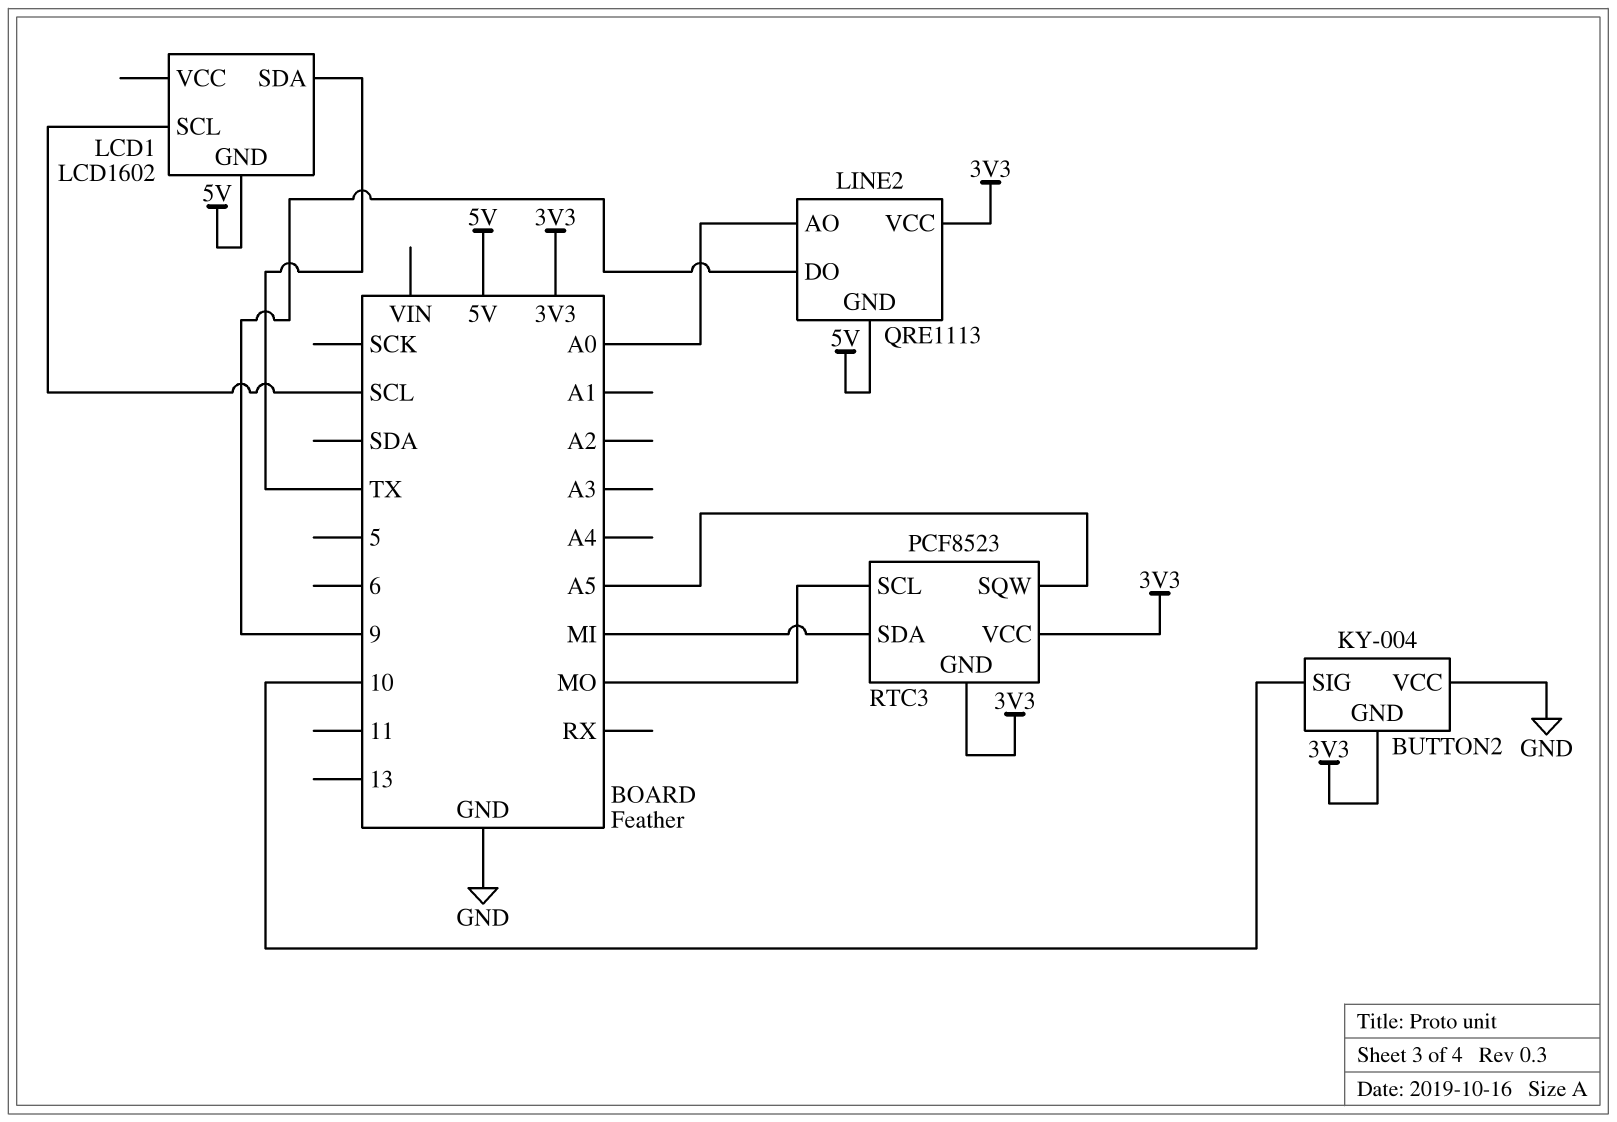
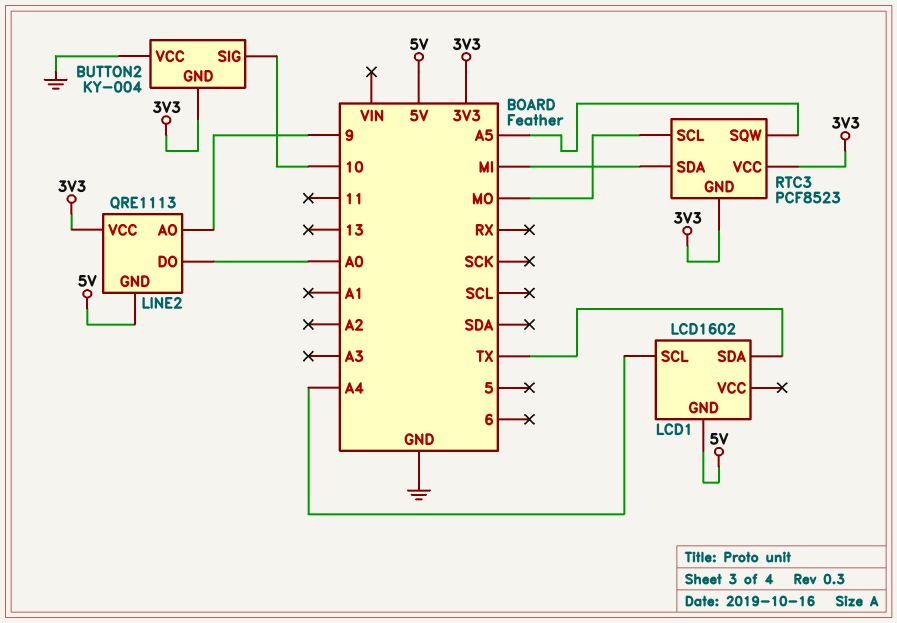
LCD1 pin SCL: SCL -> A4
LINE2 pin AO: A0 -> 9
LINE2 pin DO: 9 -> A0

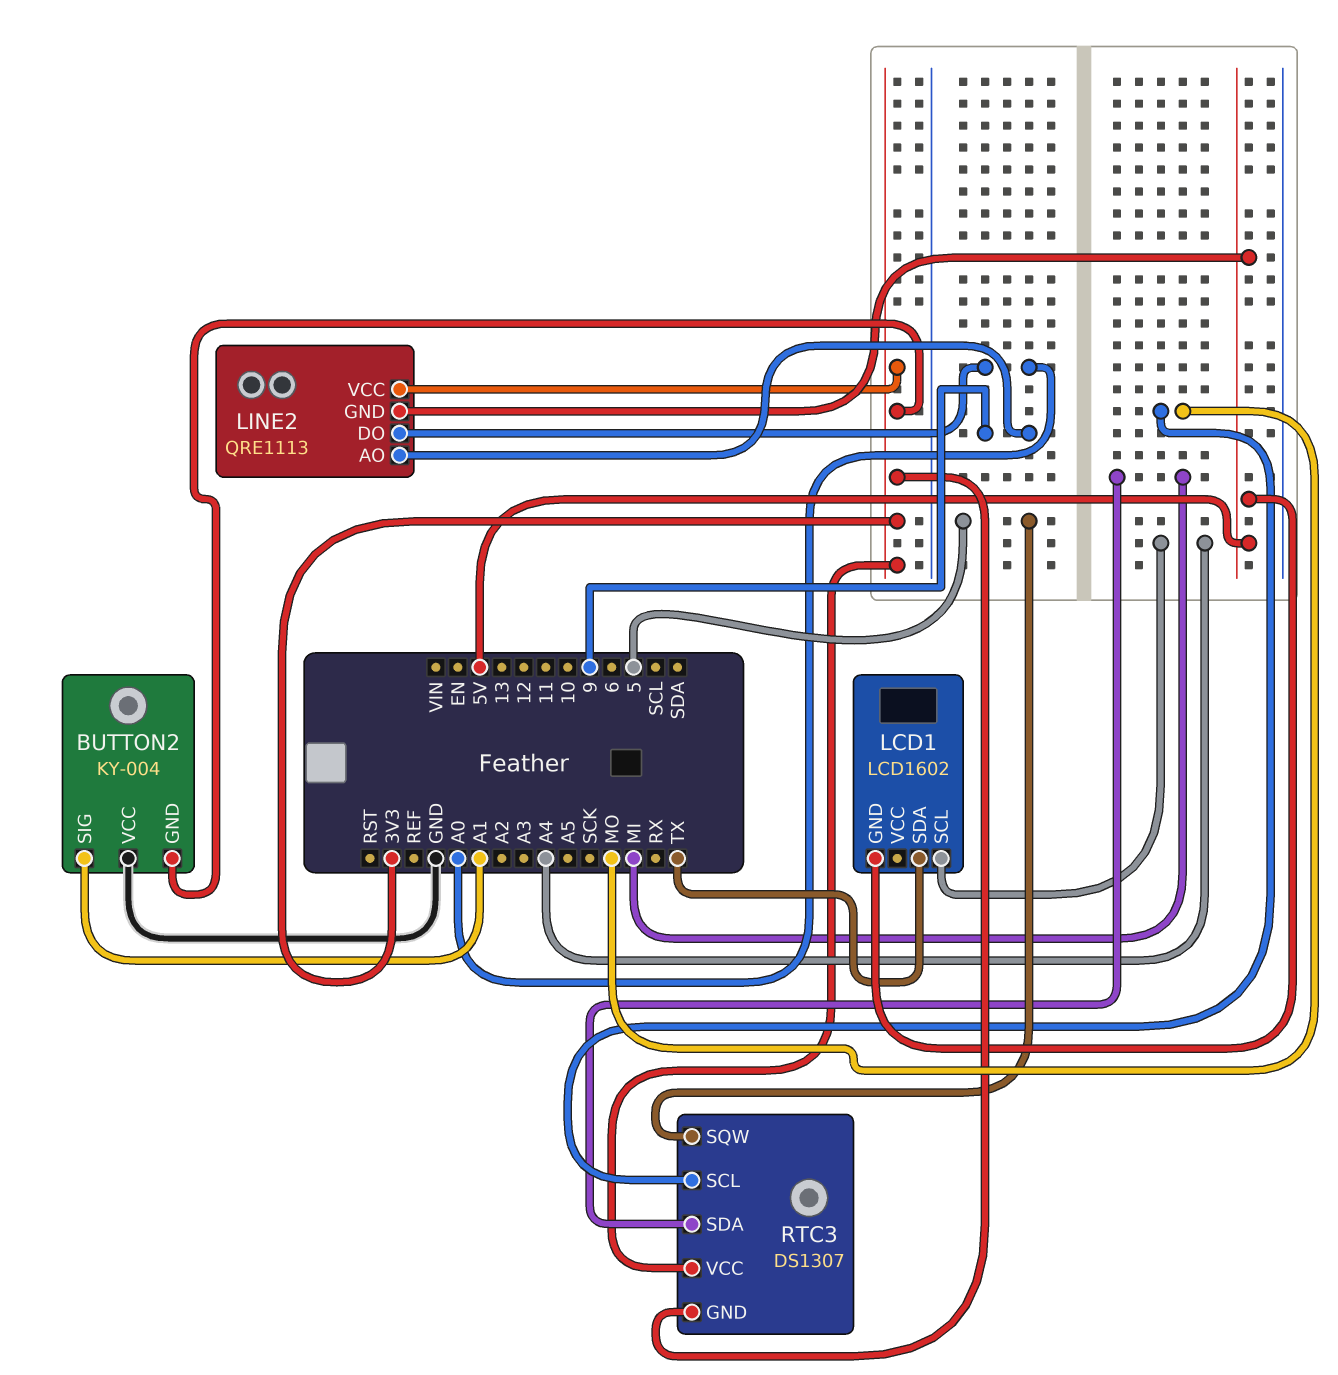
BUTTON2 pin SIG: 10 -> A1
RTC3: PCF8523 -> DS1307
RTC3 pin SQW: A5 -> 5

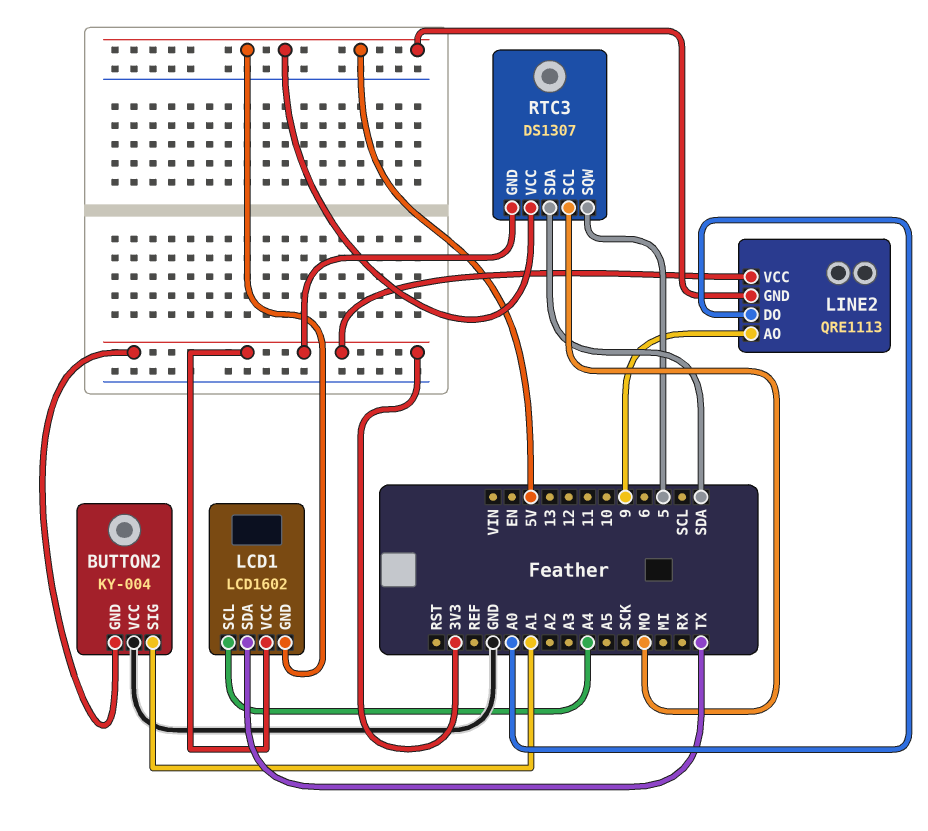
LCD1 pin VCC: none -> 3V3
RTC3 pin SDA: MI -> SDA
RTC3 pin VCC: 3V3 -> 5V

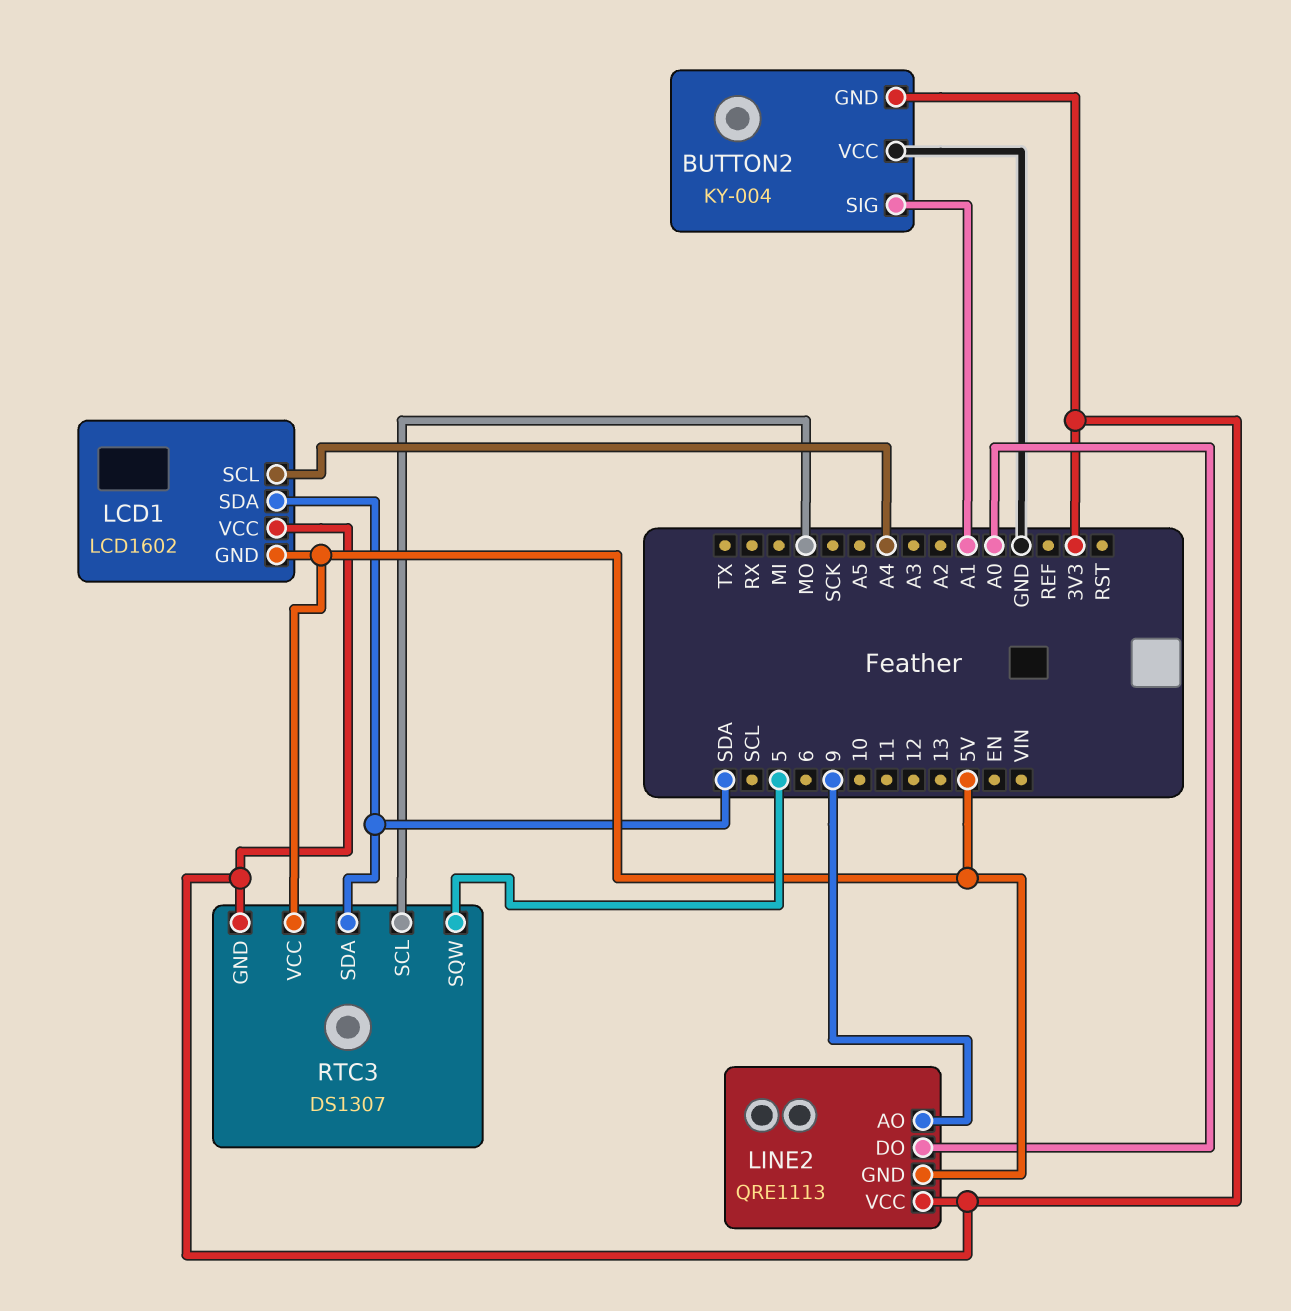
LCD1 pin SDA: TX -> SDA

